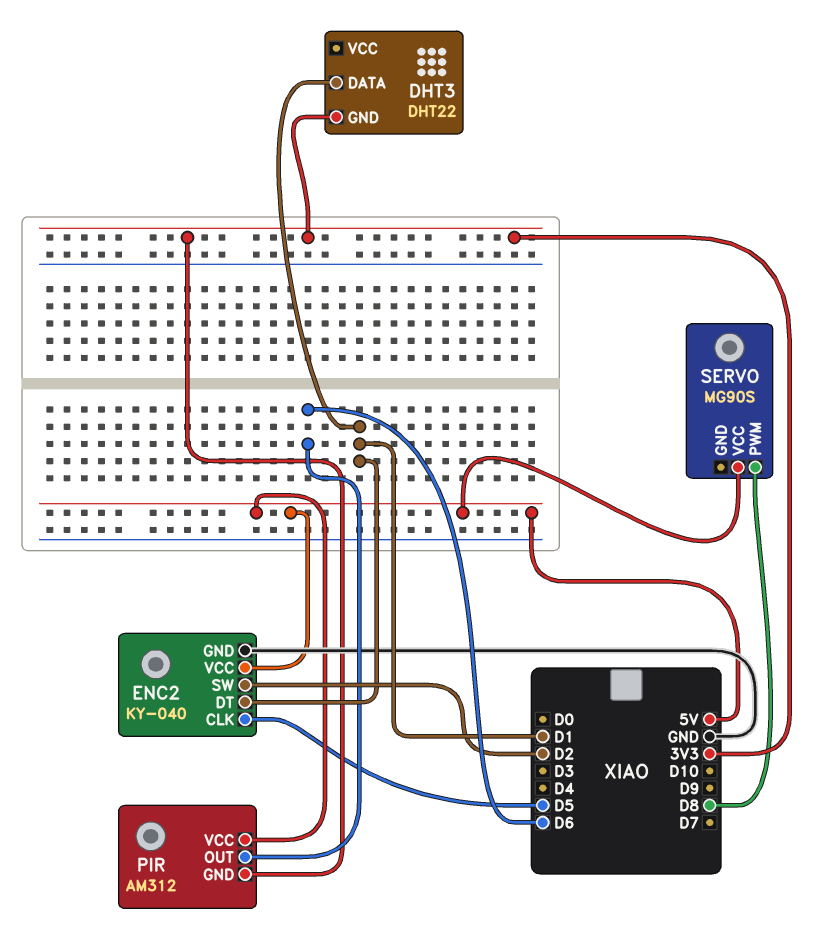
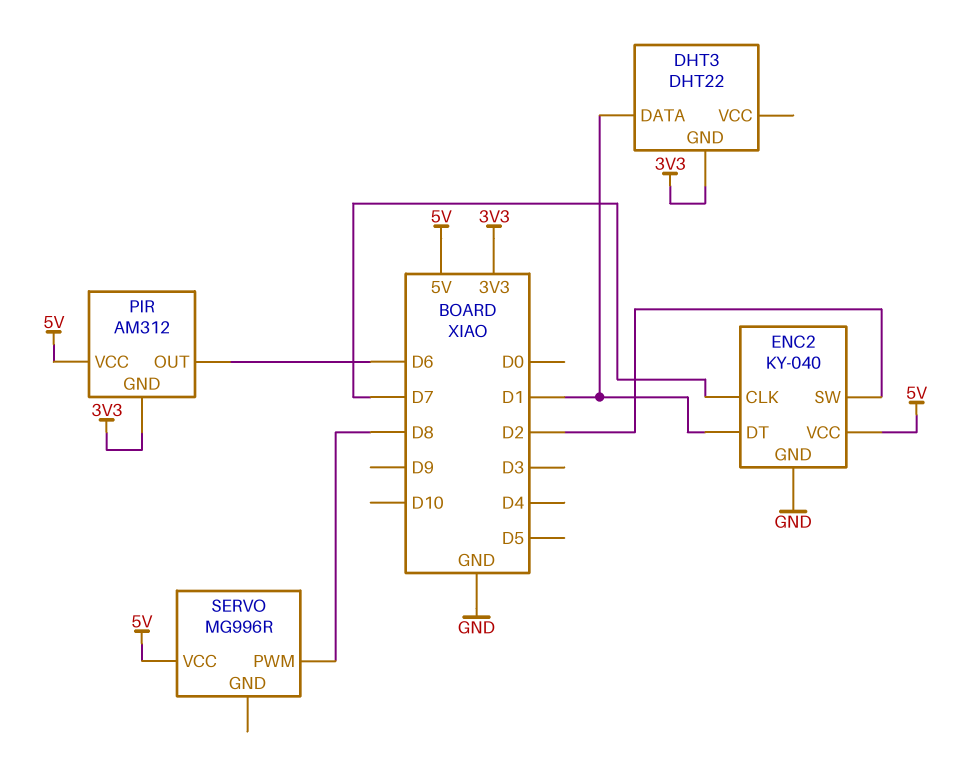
ENC2 pin CLK: D5 -> D7
SERVO: MG90S -> MG996R

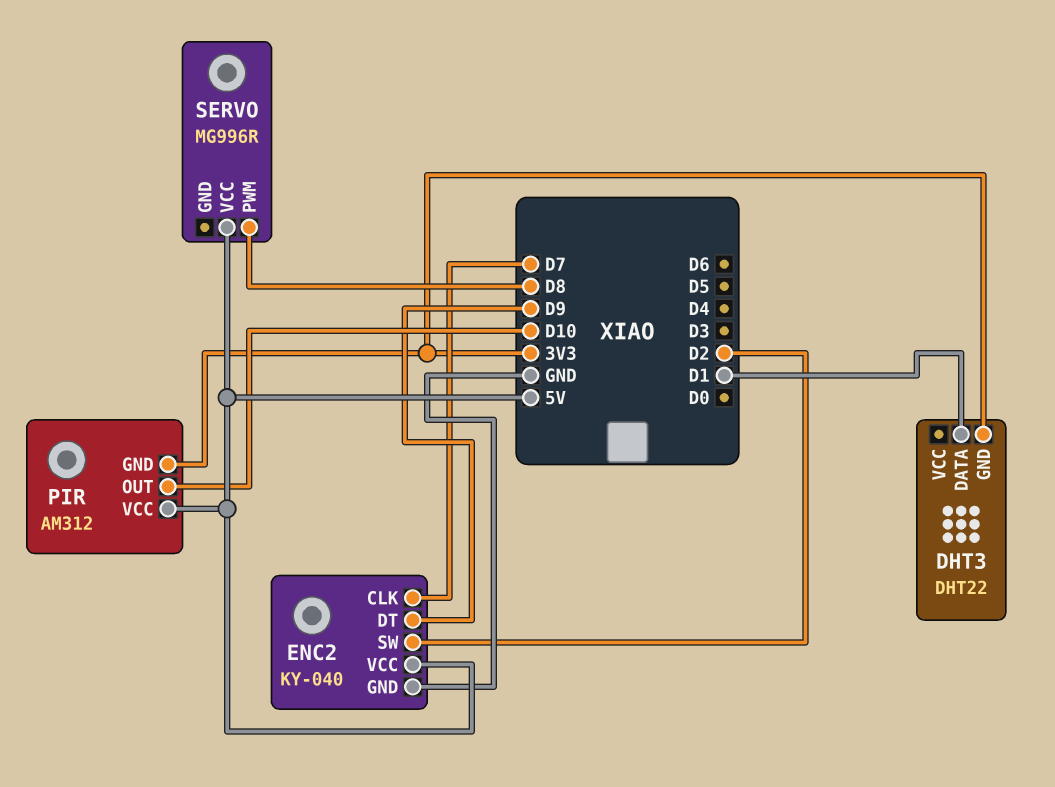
ENC2 pin DT: D1 -> D9
PIR pin OUT: D6 -> D10

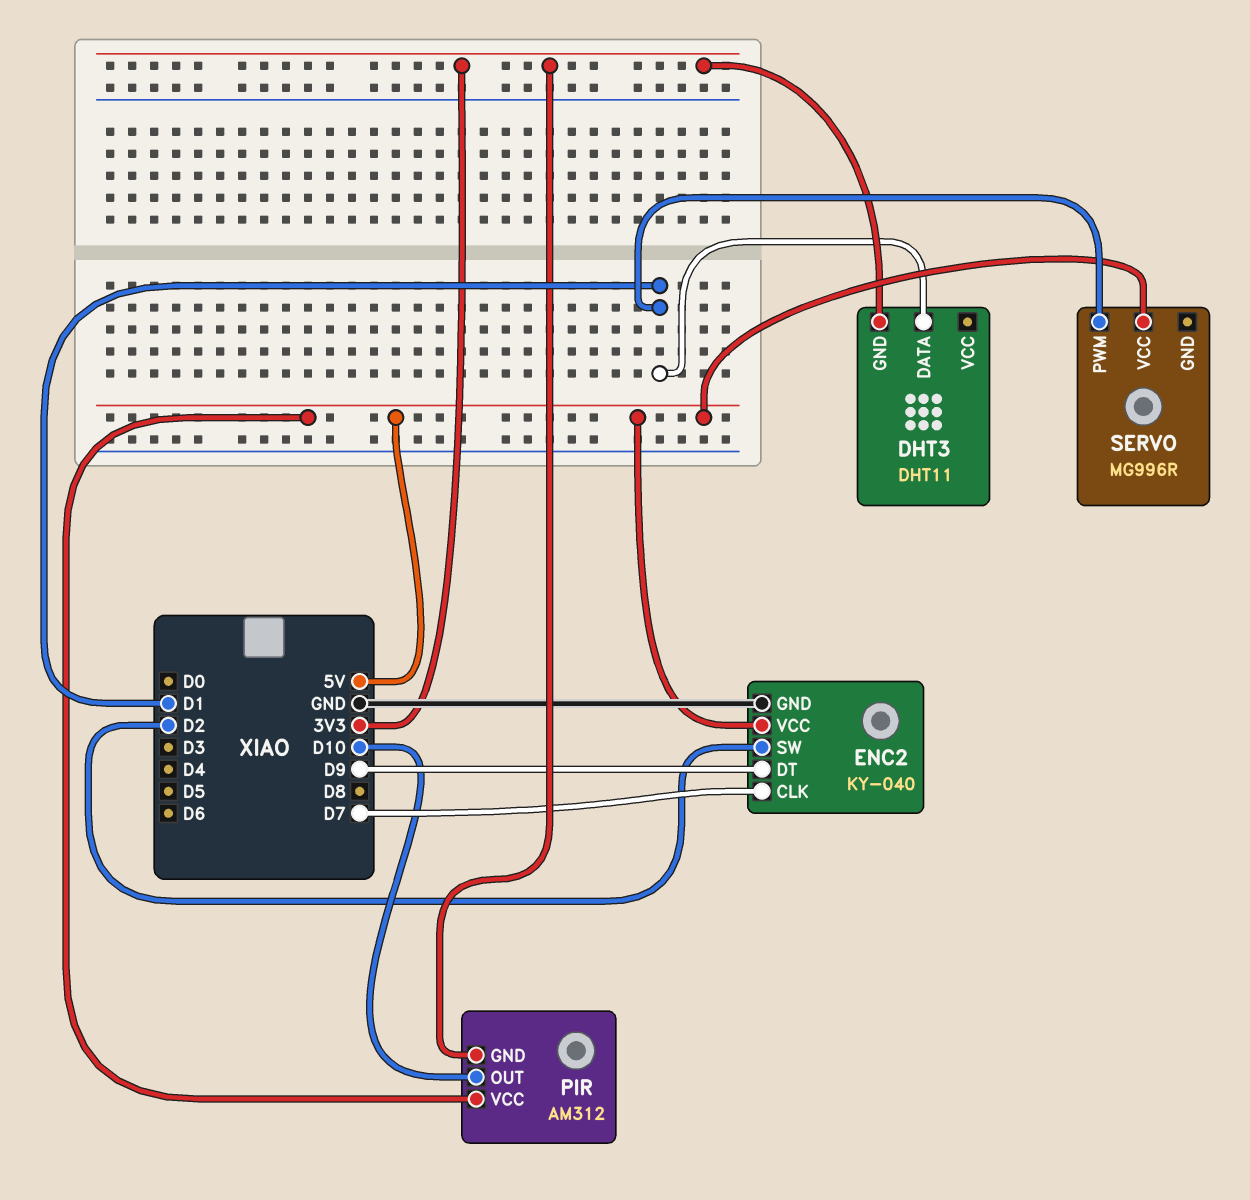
DHT3: DHT22 -> DHT11
SERVO pin PWM: D8 -> D1

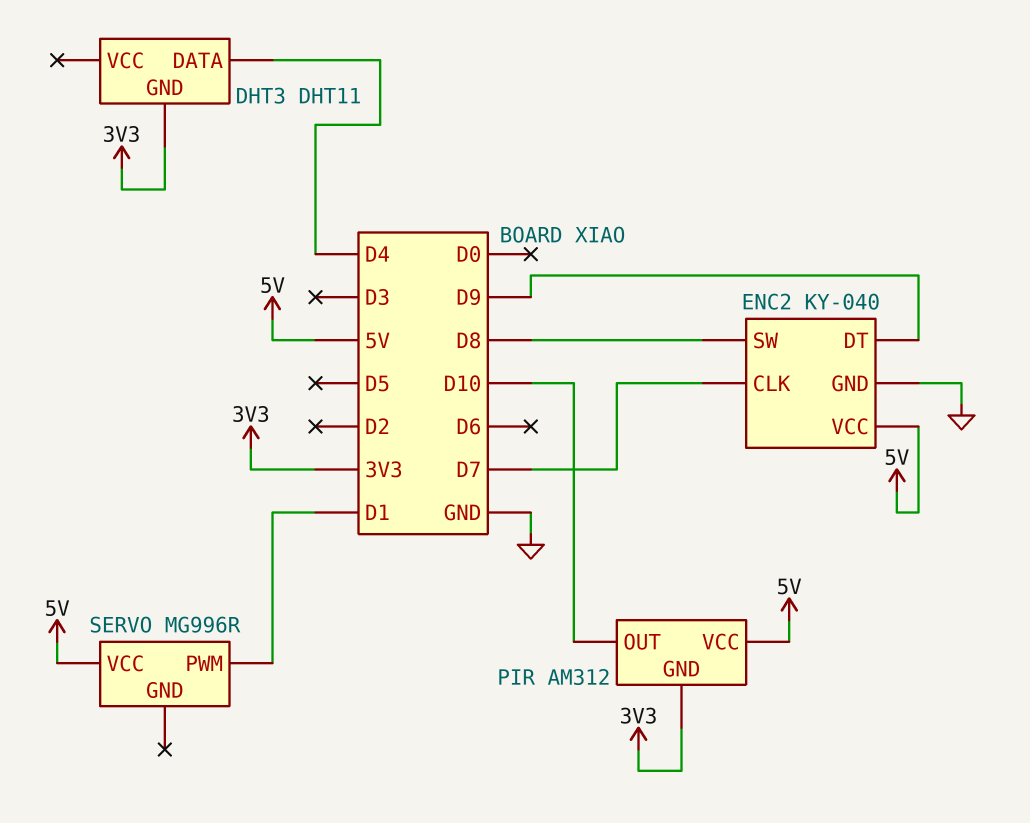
DHT3 pin DATA: D1 -> D4
ENC2 pin SW: D2 -> D8

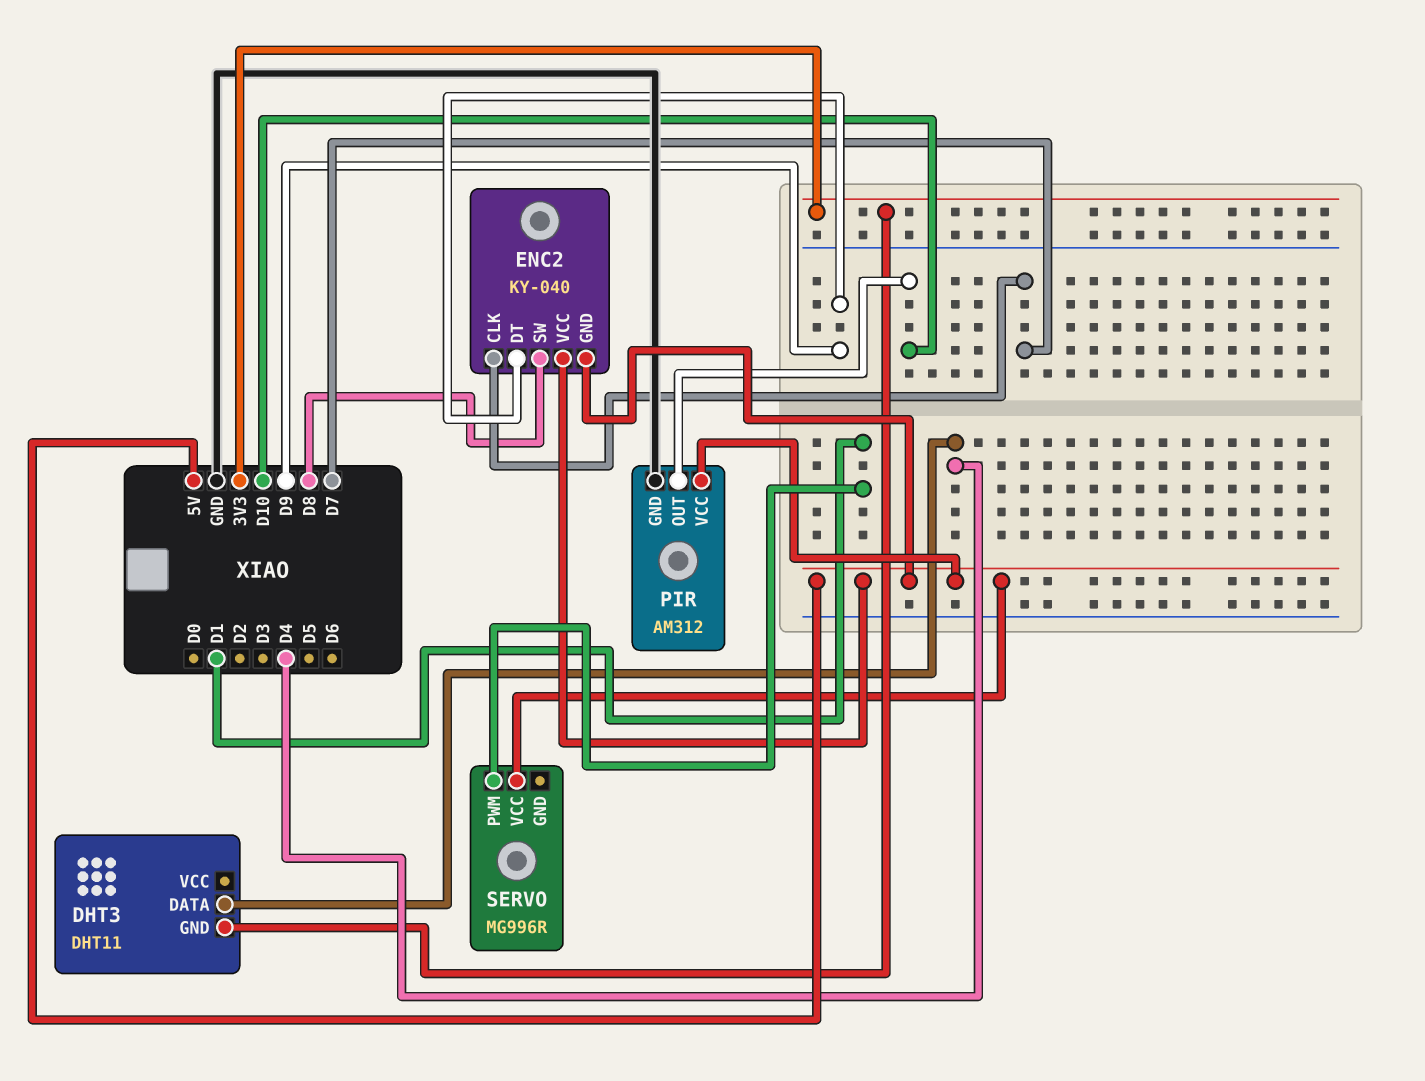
ENC2 pin GND: GND -> 5V
PIR pin GND: 3V3 -> GND

